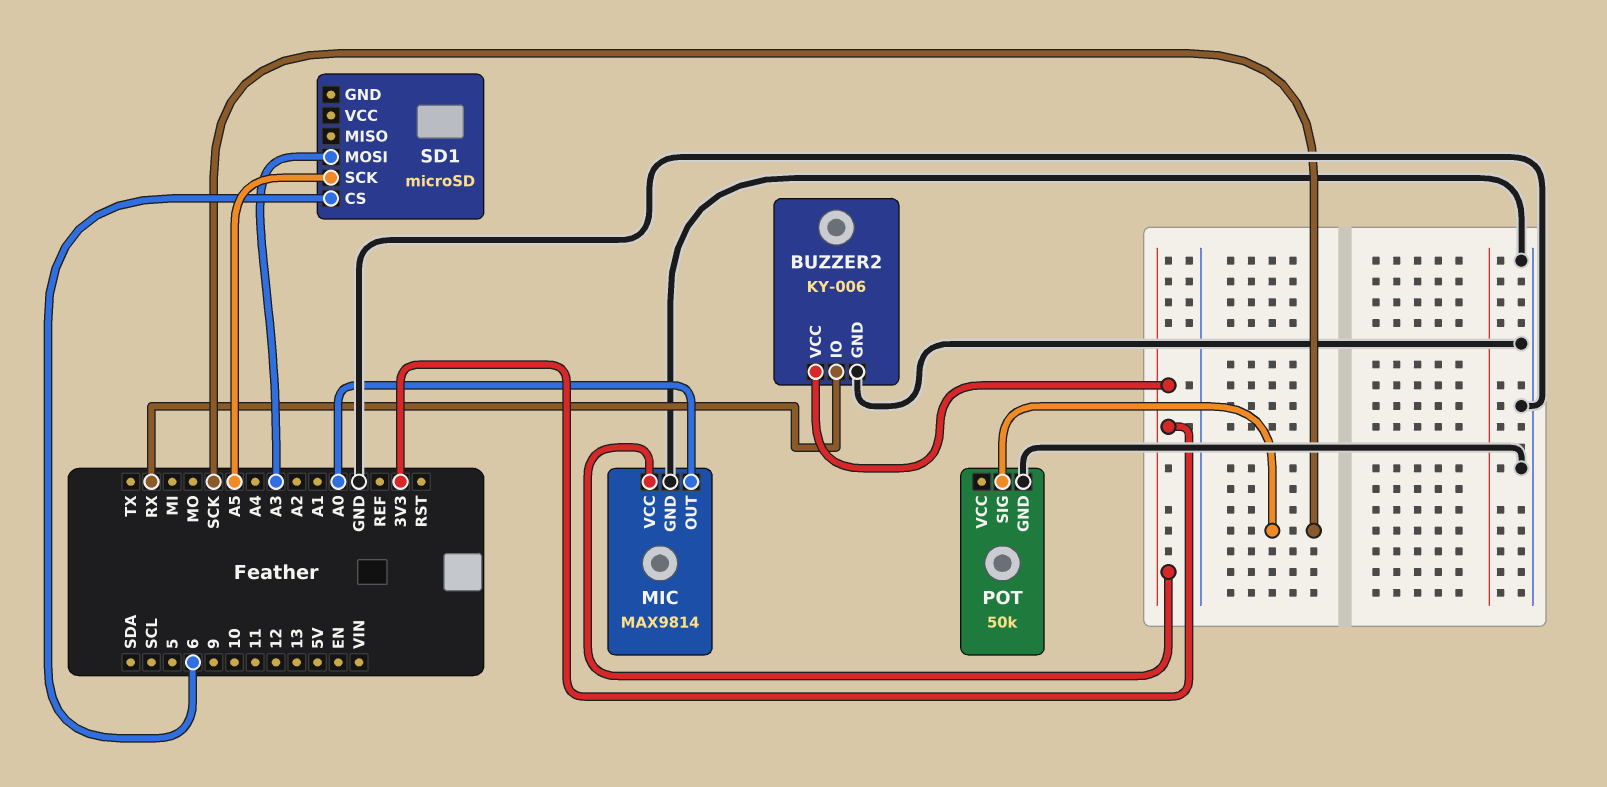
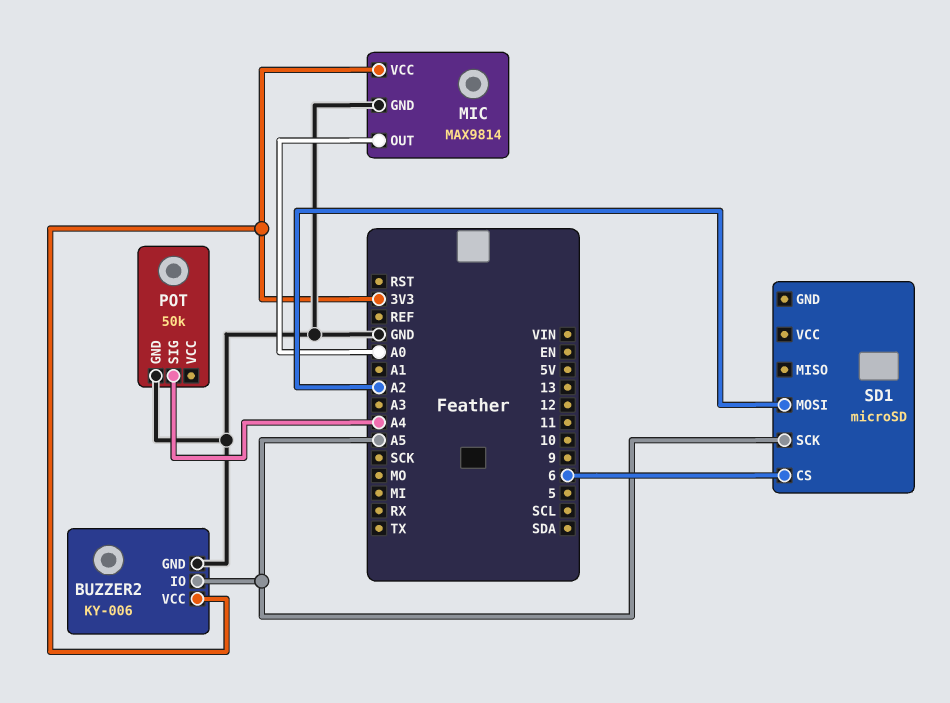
BUZZER2 pin IO: RX -> A5
POT pin SIG: SCK -> A4
SD1 pin MOSI: A3 -> A2

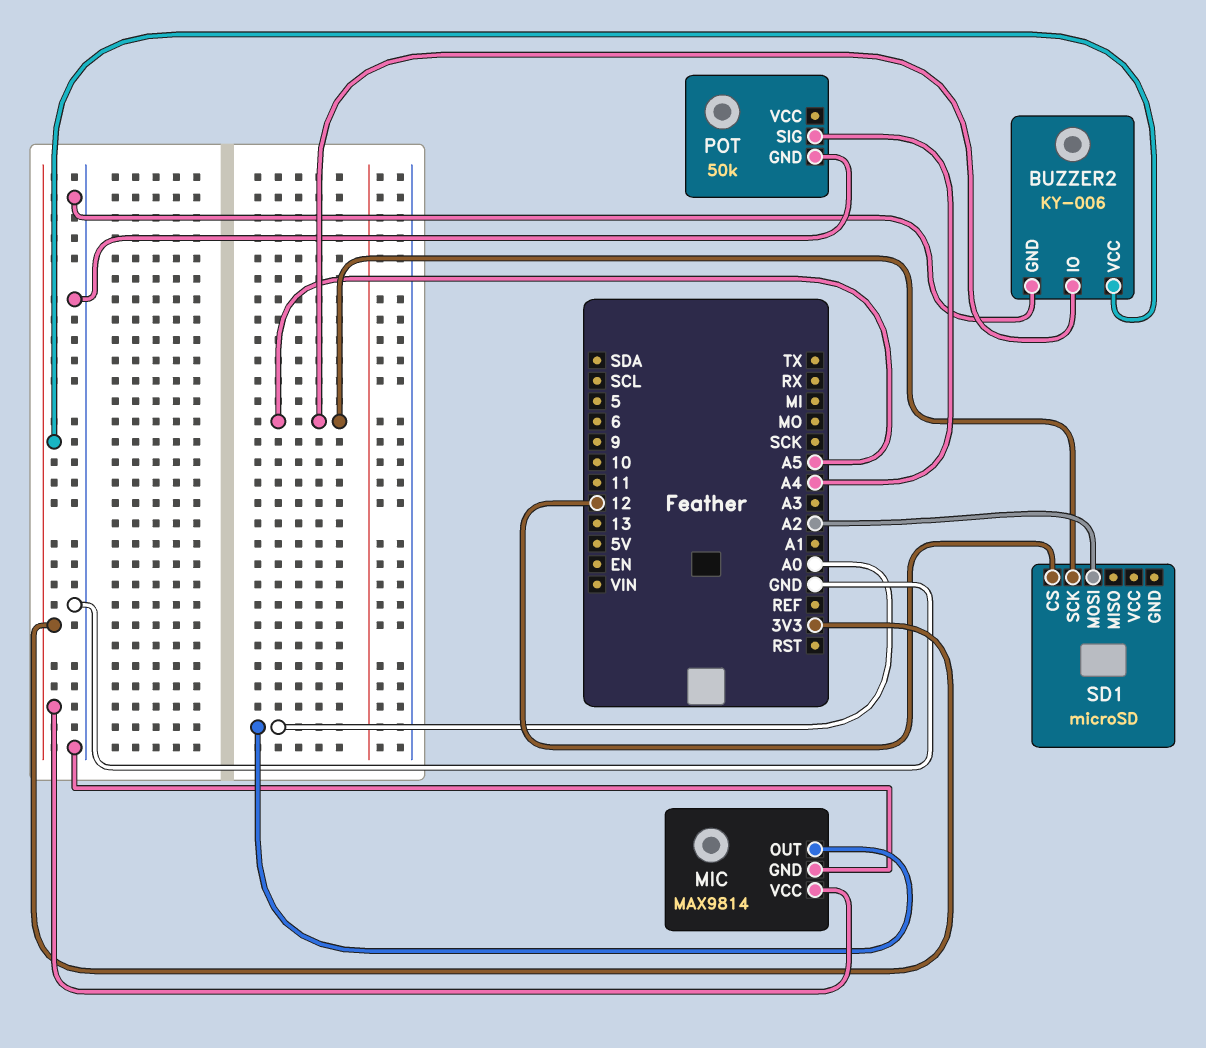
SD1 pin CS: 6 -> 12

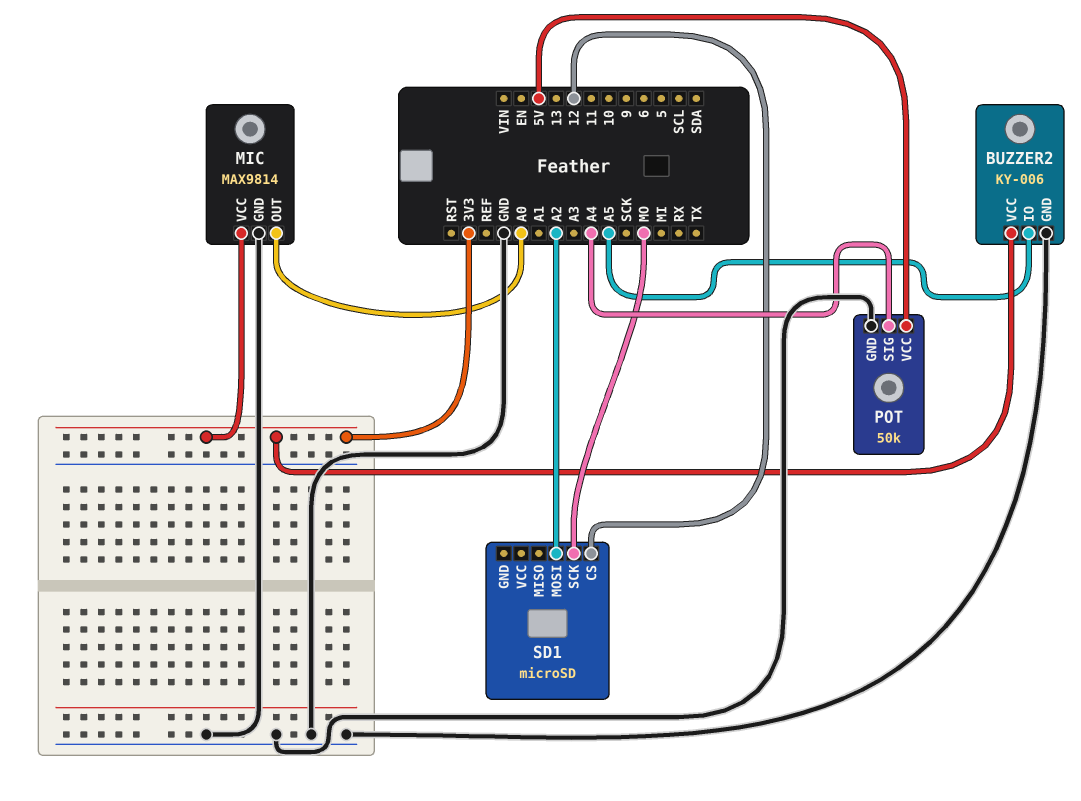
POT pin VCC: none -> 5V
SD1 pin SCK: A5 -> MO

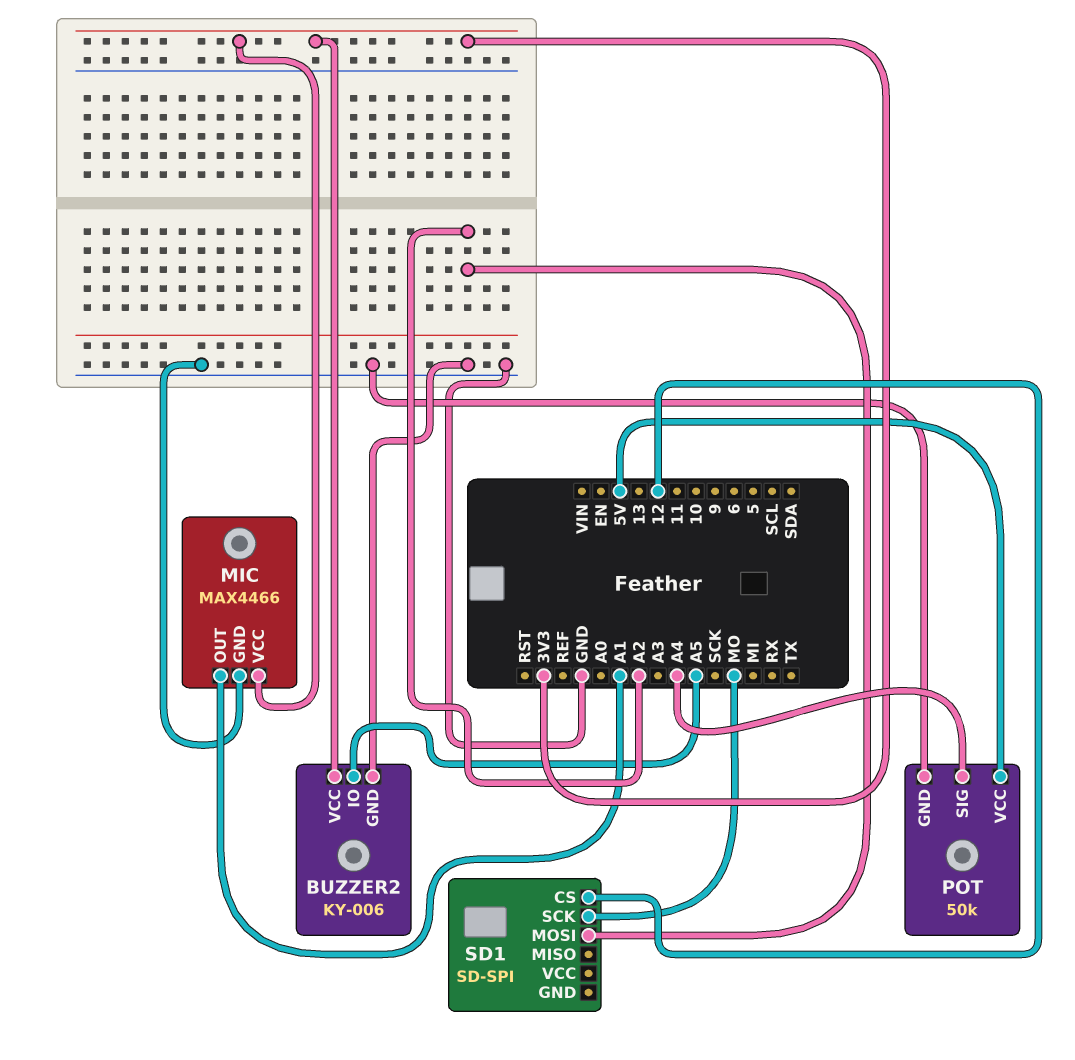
MIC: MAX9814 -> MAX4466
MIC pin OUT: A0 -> A1
SD1: microSD -> SD-SPI

